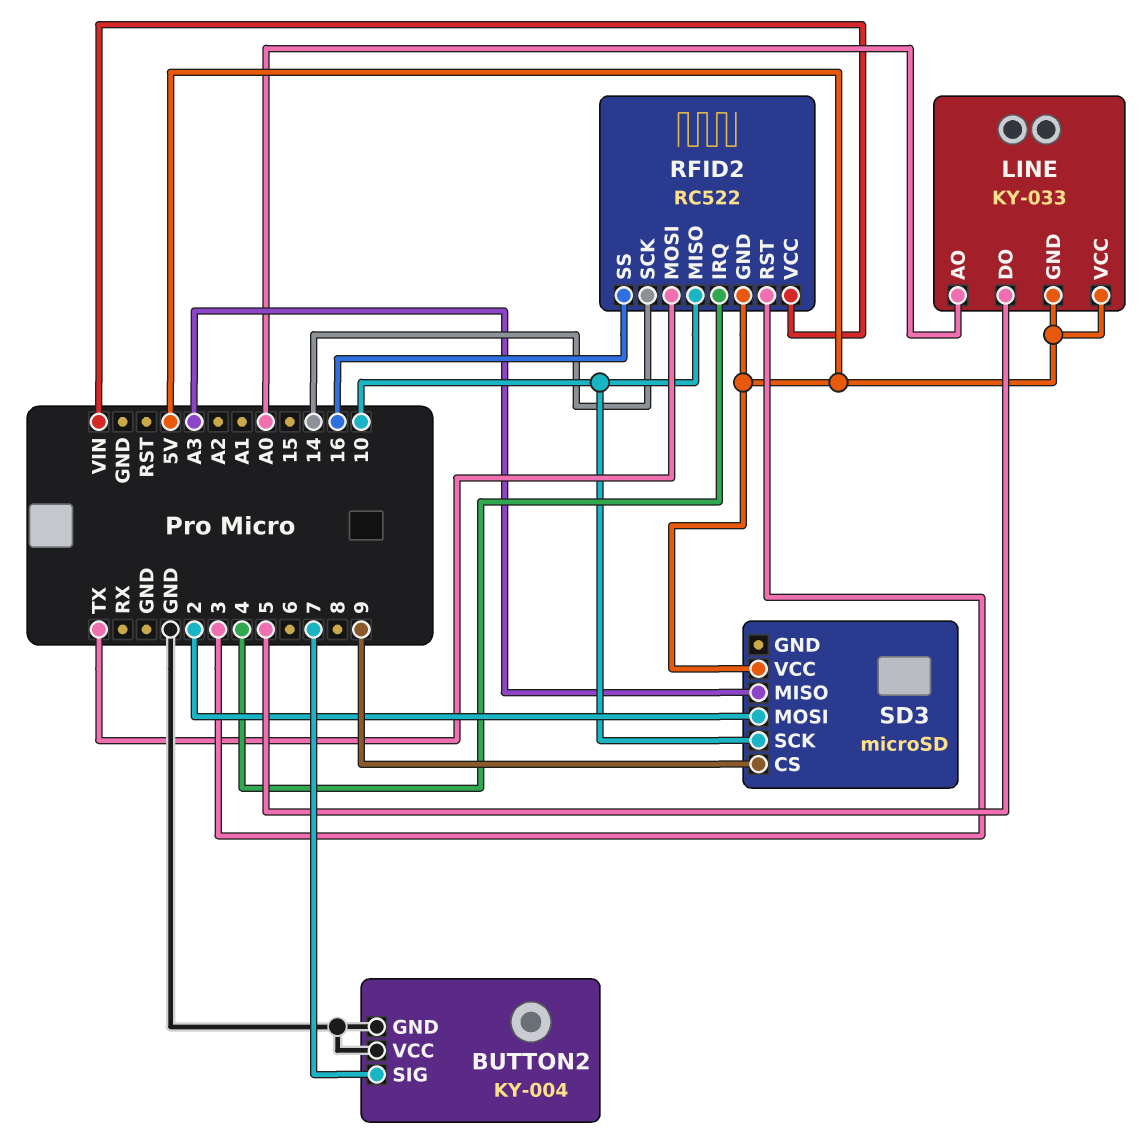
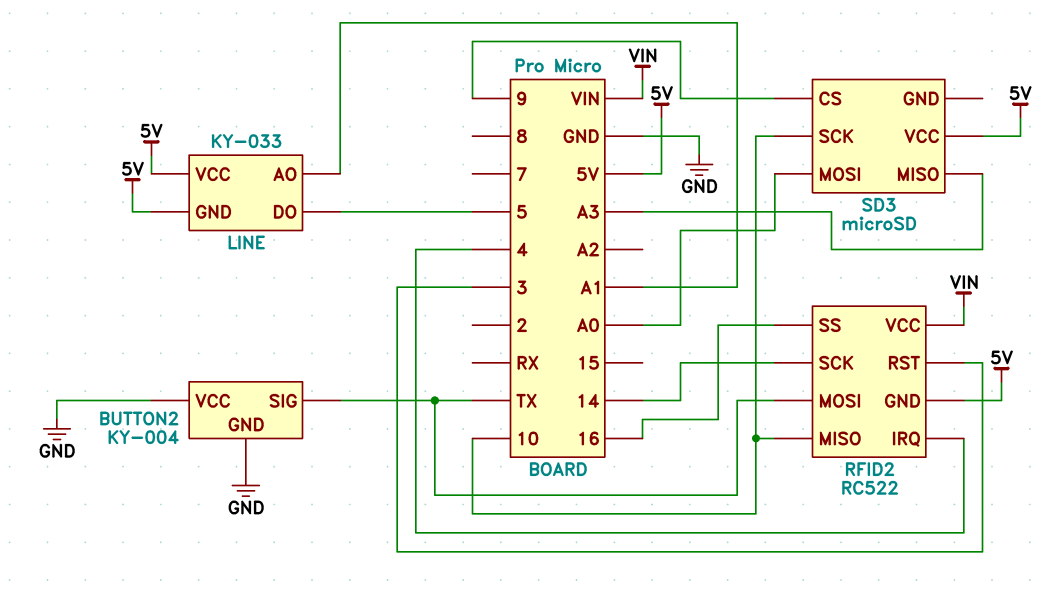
BUTTON2 pin SIG: 7 -> TX
LINE pin AO: A0 -> A1
SD3 pin MOSI: 2 -> A0

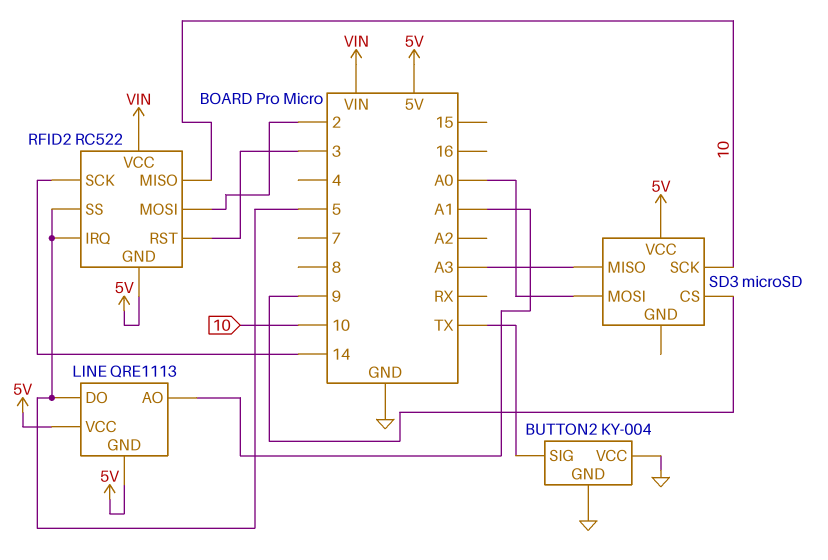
LINE: KY-033 -> QRE1113
RFID2 pin IRQ: 4 -> 5
RFID2 pin MOSI: TX -> 2
RFID2 pin SS: 16 -> 5

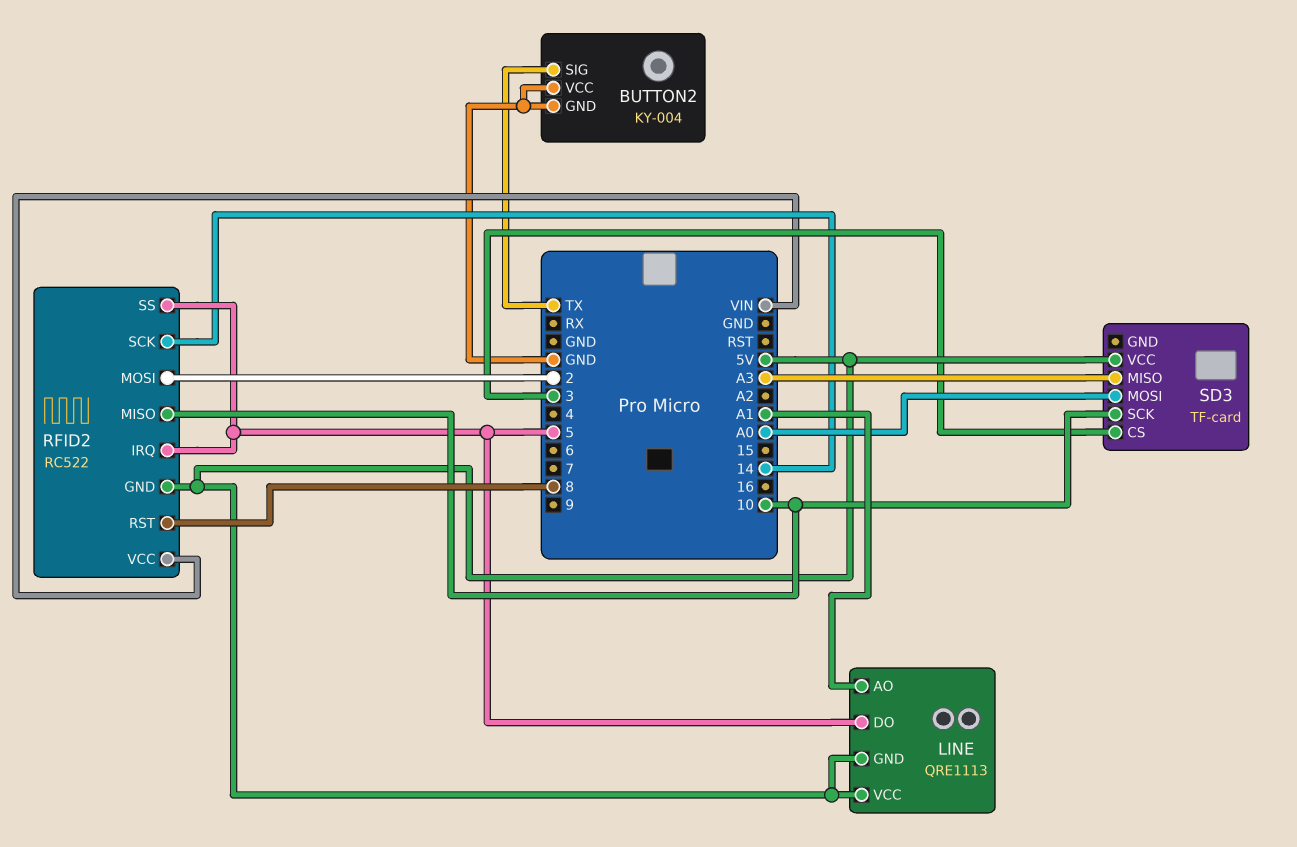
RFID2 pin RST: 3 -> 8
SD3: microSD -> TF-card
SD3 pin CS: 9 -> 3

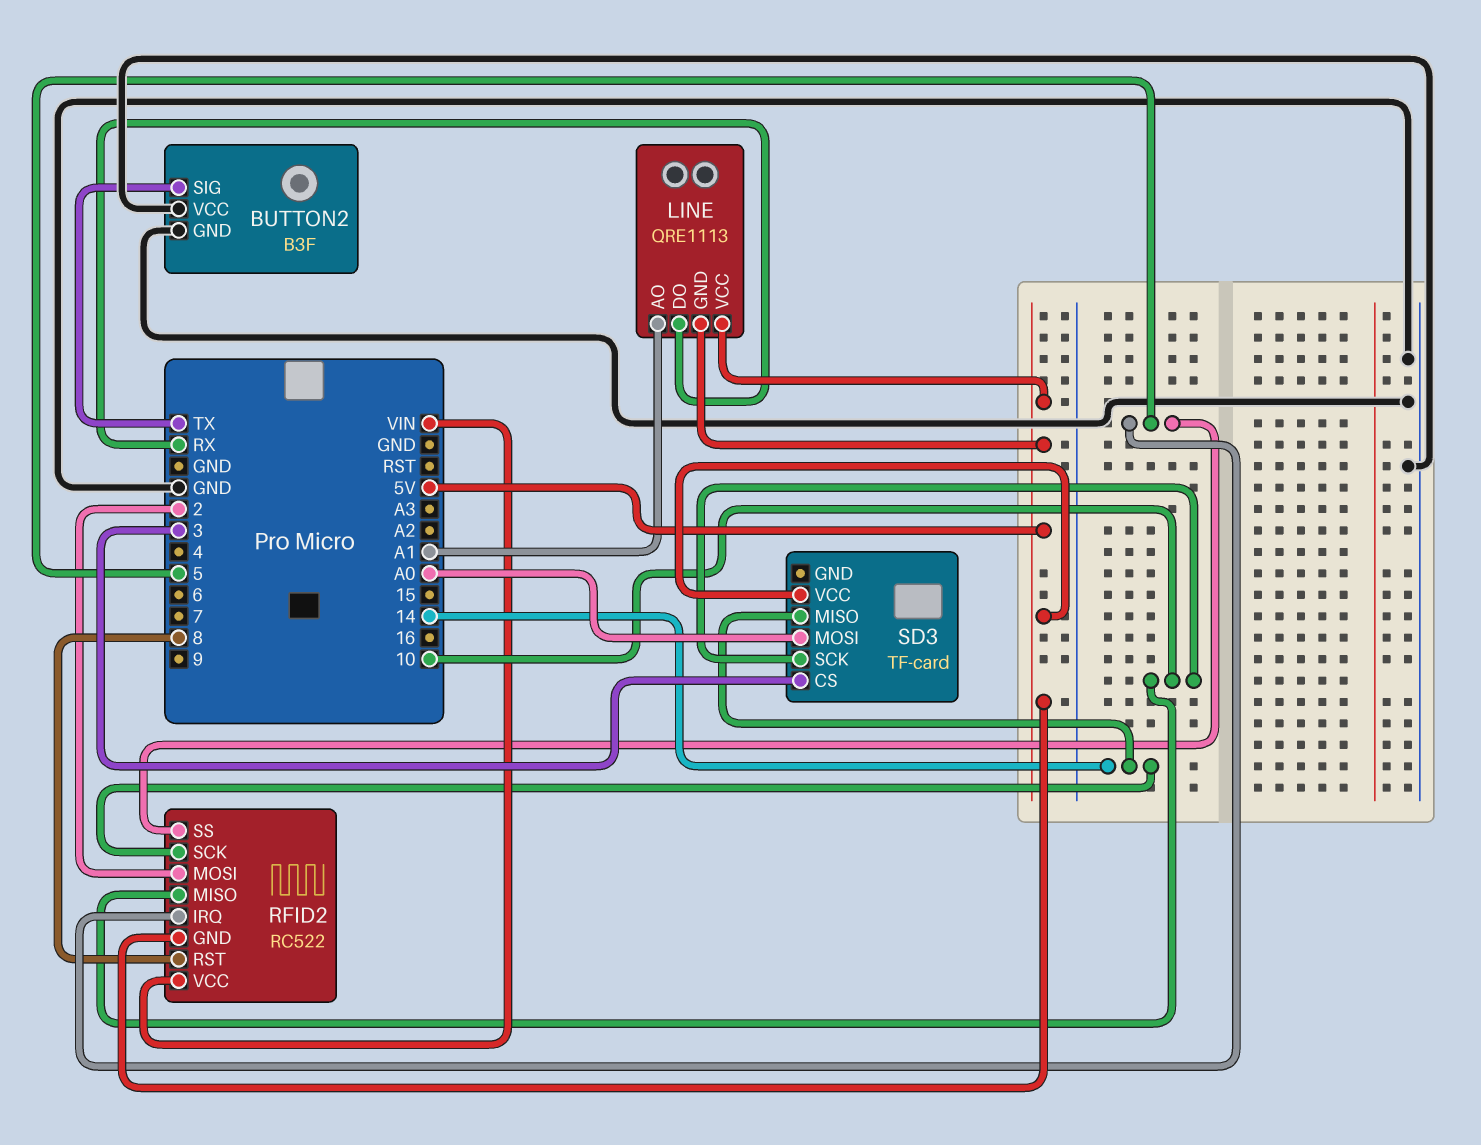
BUTTON2: KY-004 -> B3F
LINE pin DO: 5 -> RX
SD3 pin MISO: A3 -> 14

